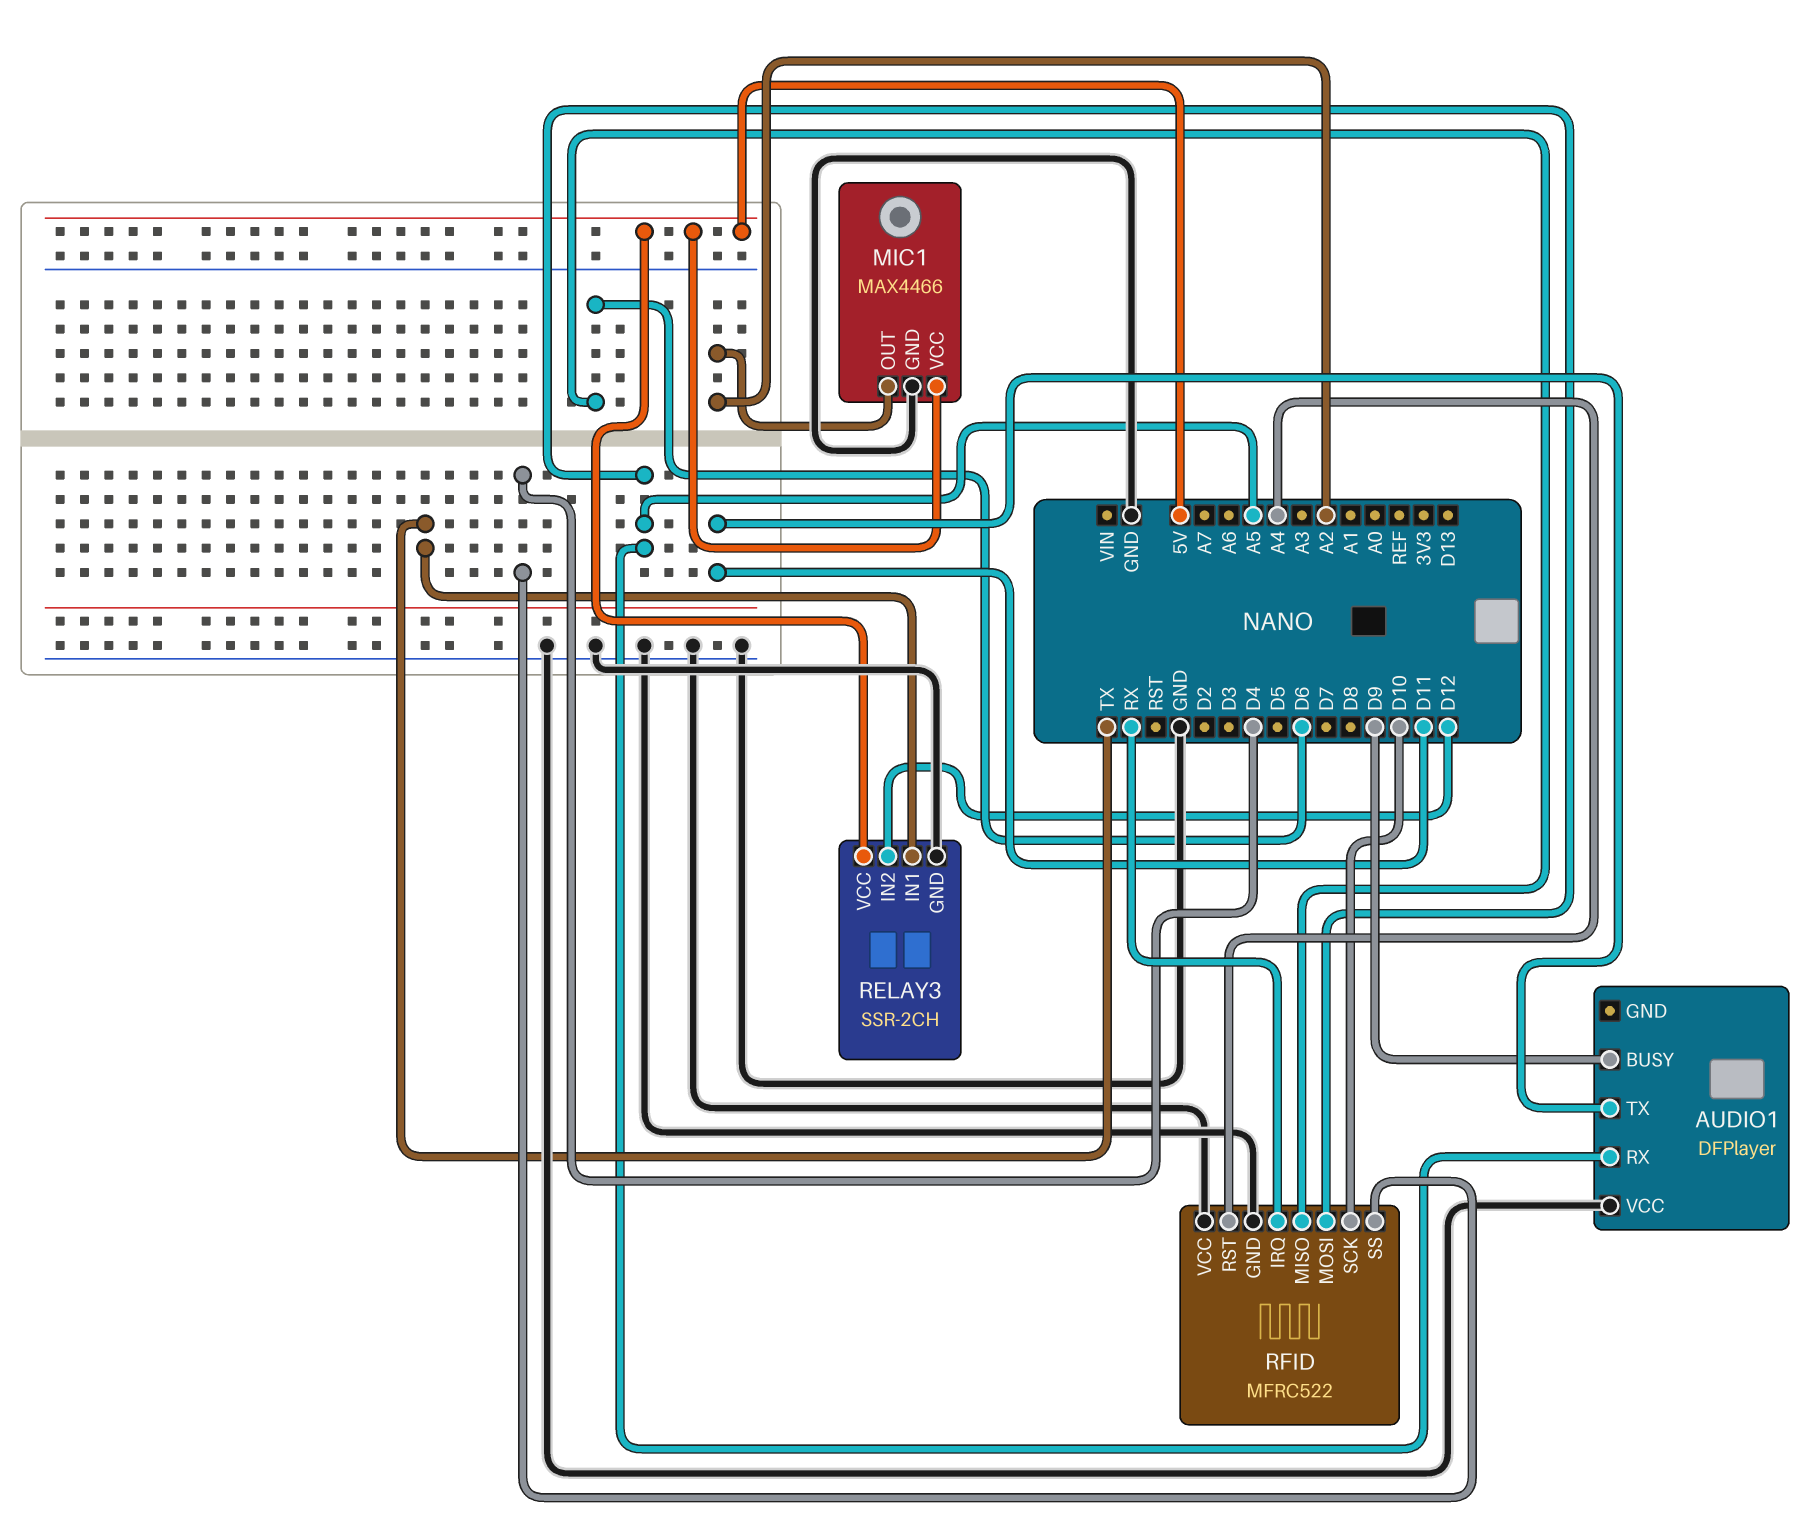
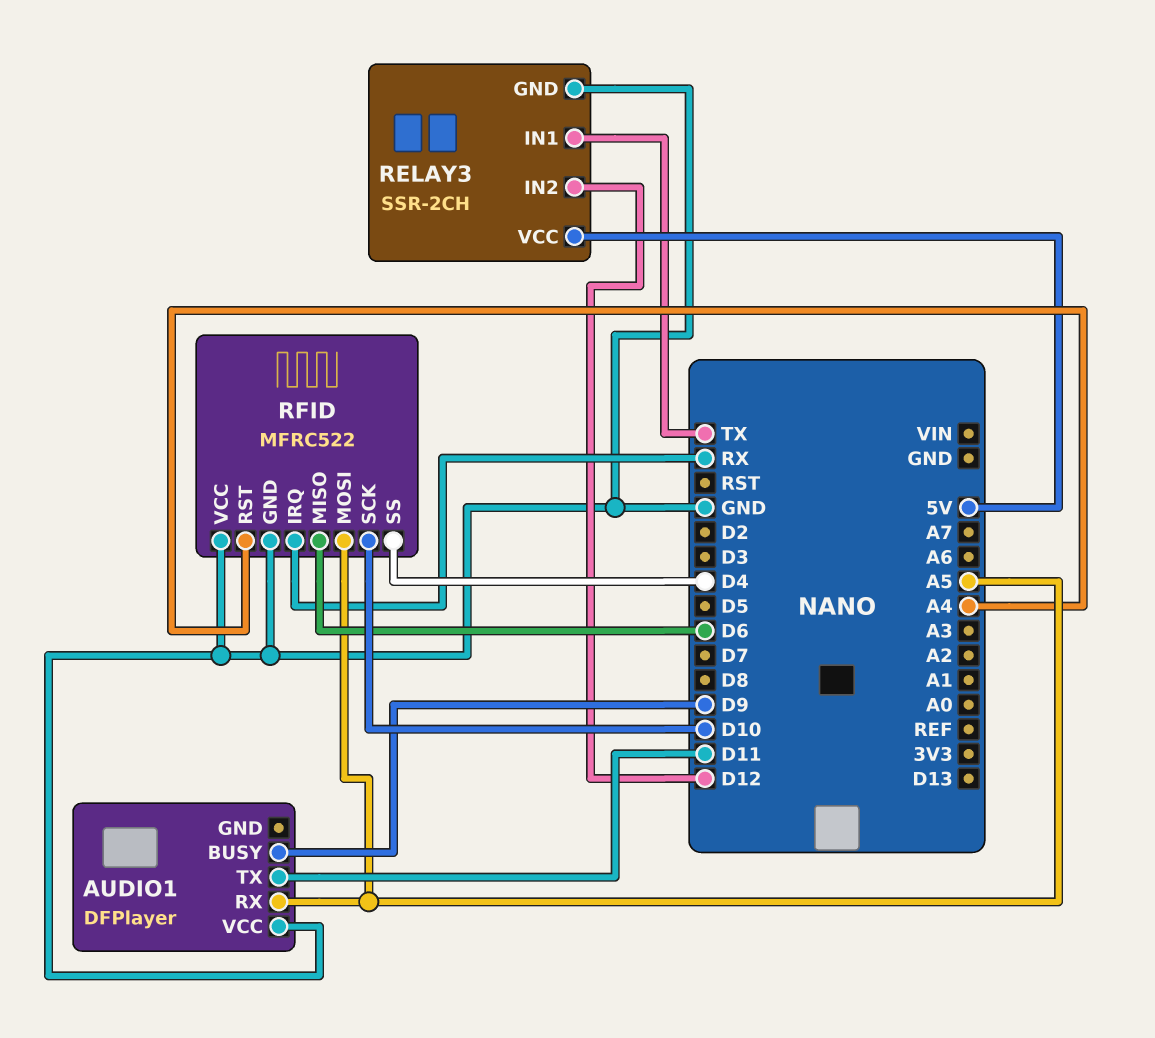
MIC1: MAX4466 -> none
MIC1 pin GND: GND -> none
MIC1 pin OUT: A2 -> none
MIC1 pin VCC: 5V -> none

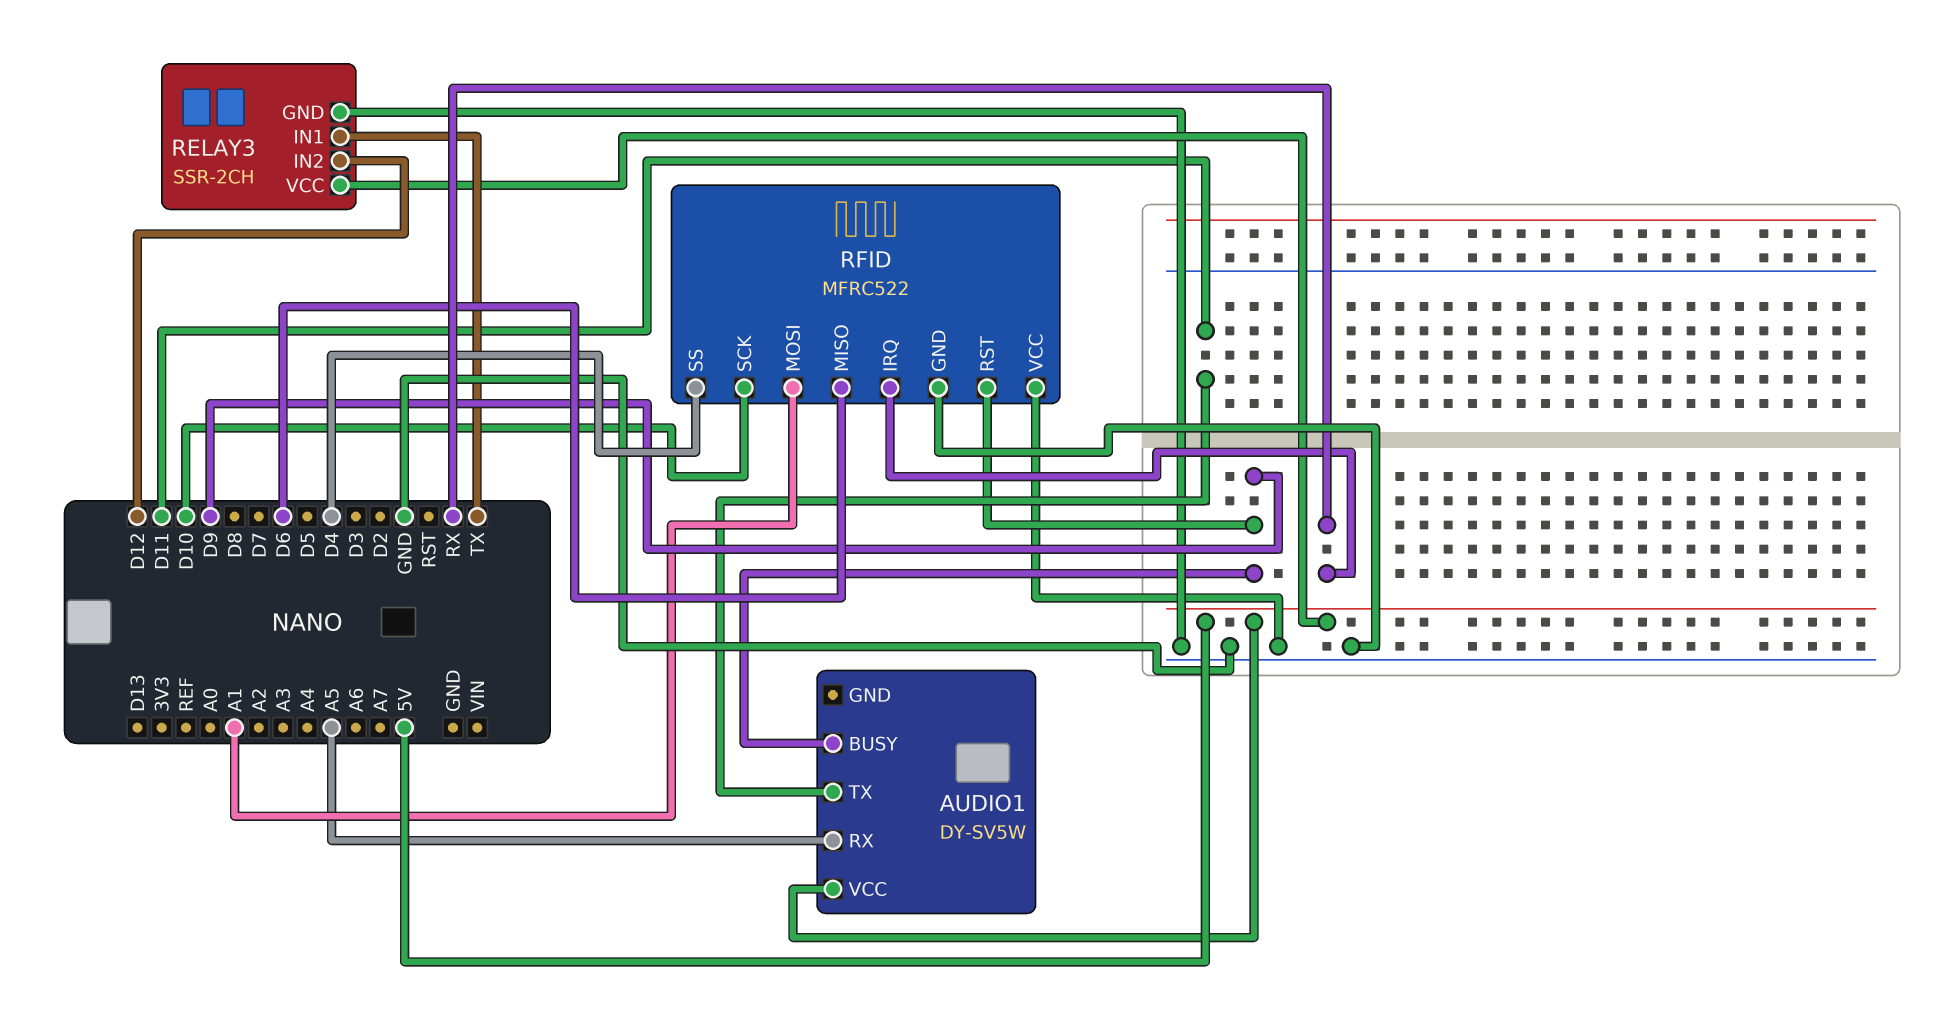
AUDIO1: DFPlayer -> DY-SV5W
AUDIO1 pin VCC: GND -> 5V
RFID pin MOSI: A5 -> A1
RFID pin RST: A4 -> D9

